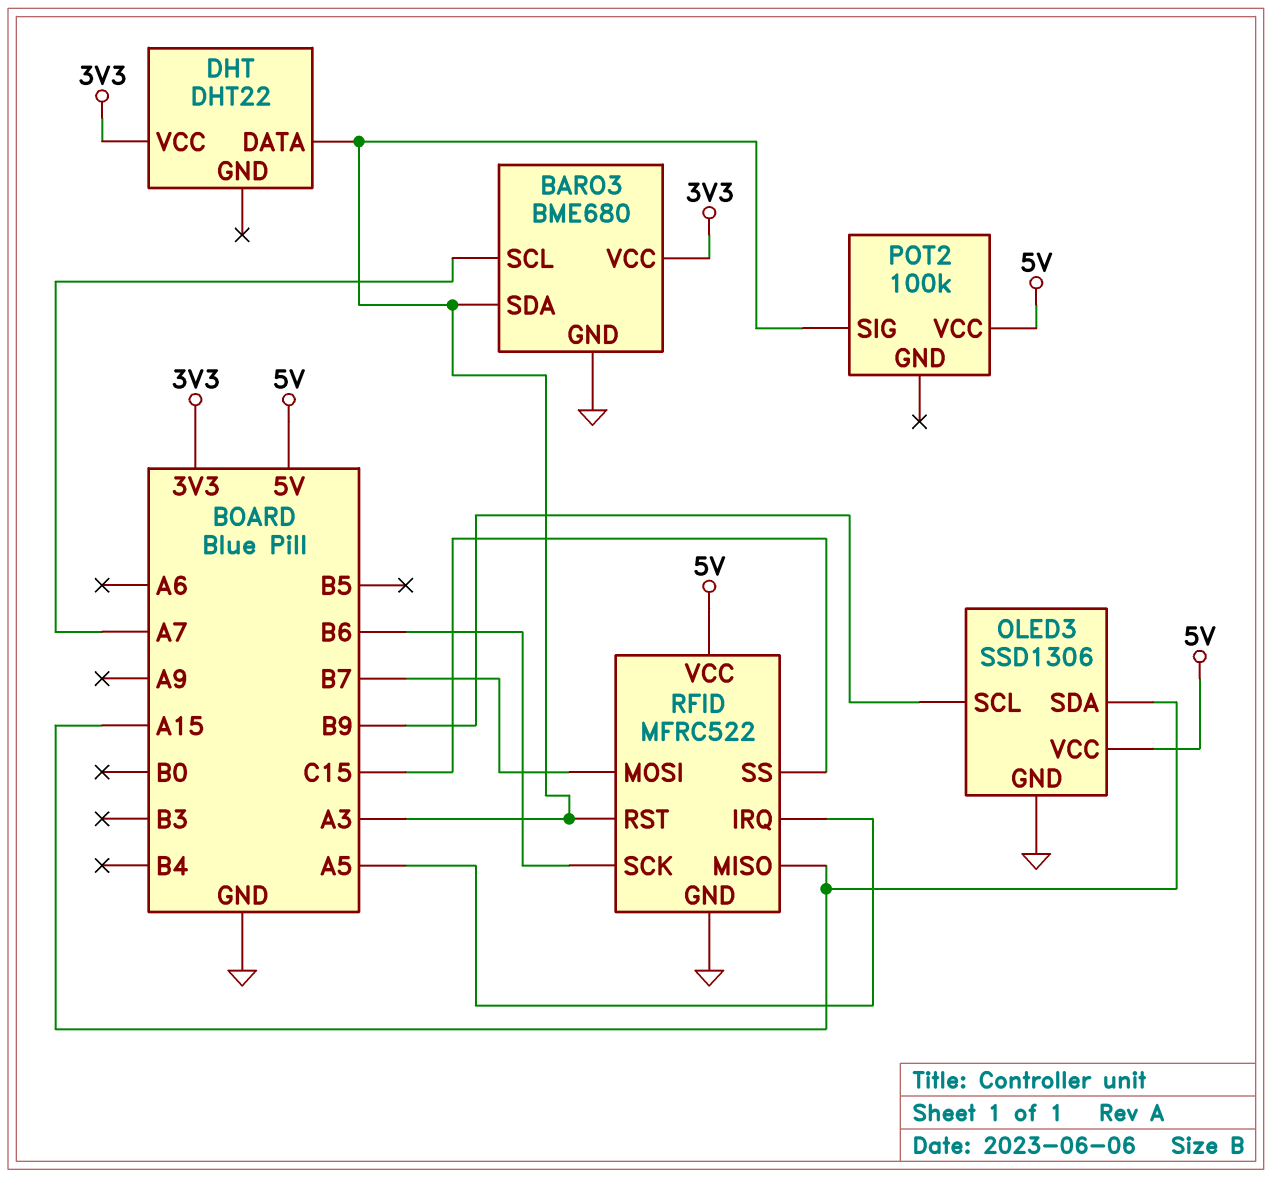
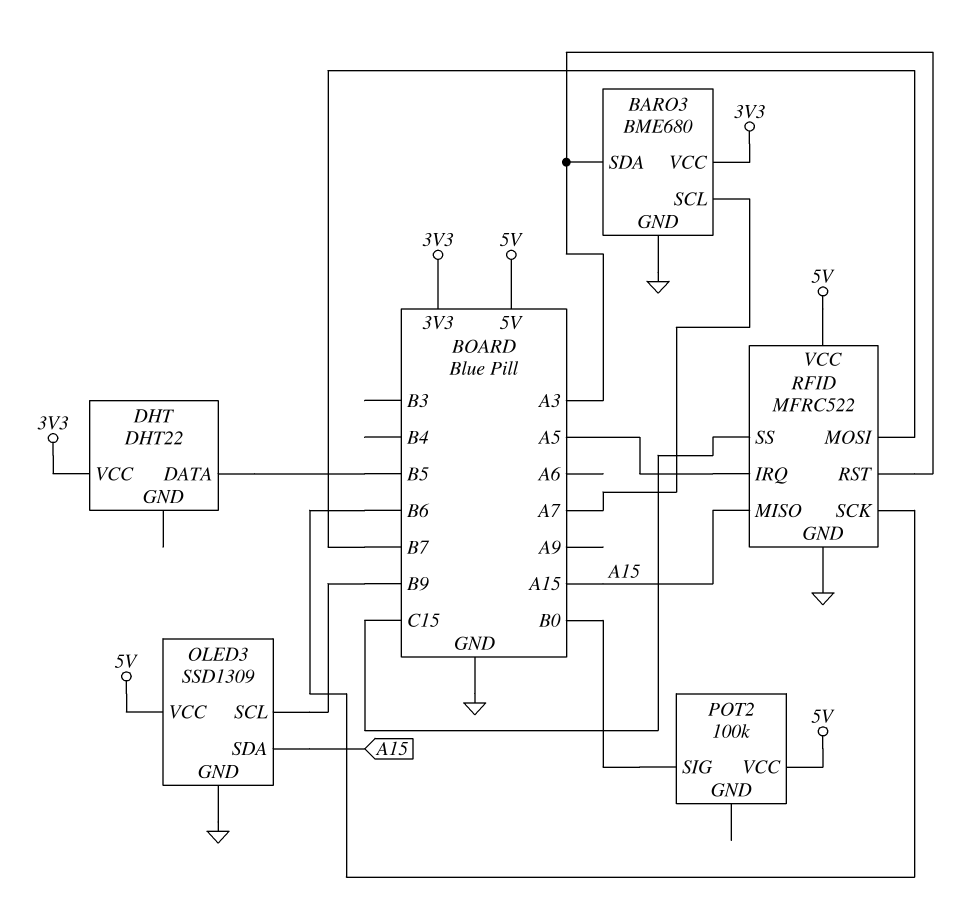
DHT pin DATA: A3 -> B5
OLED3: SSD1306 -> SSD1309
POT2 pin SIG: A3 -> B0

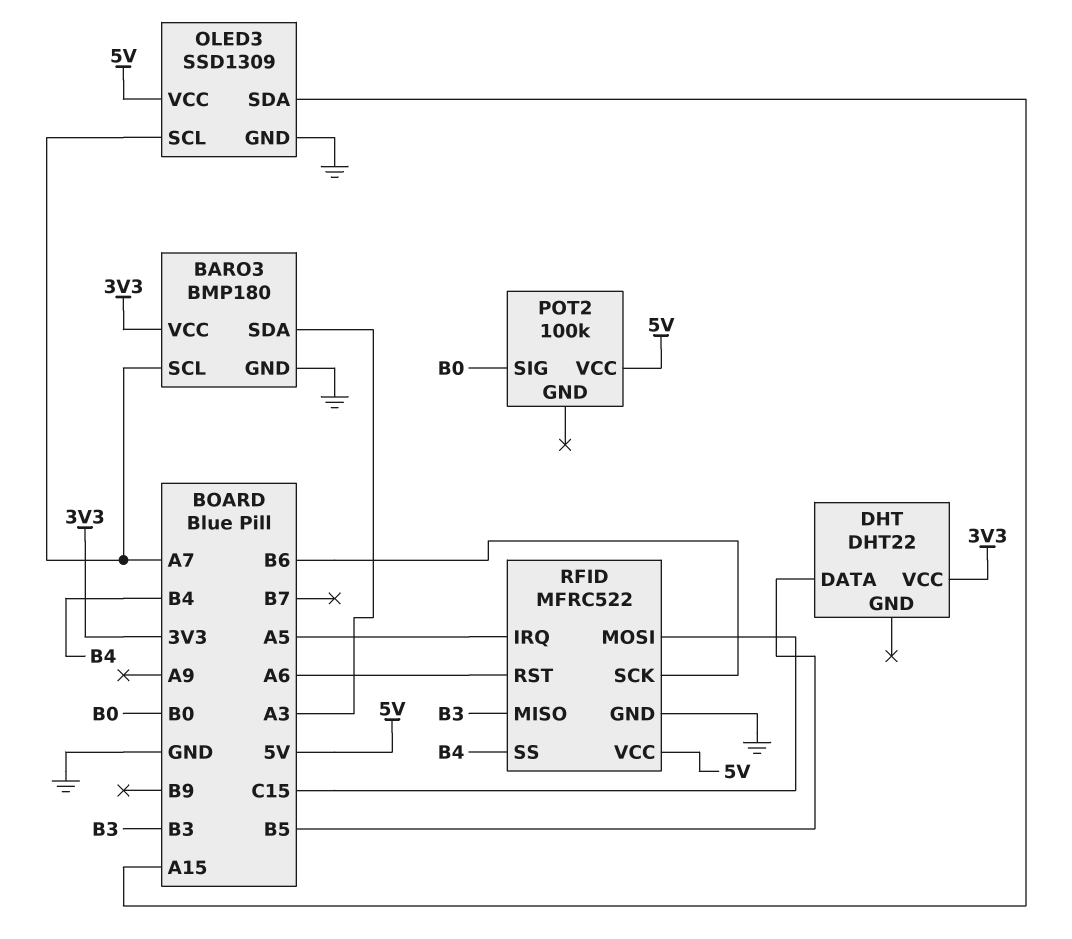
BARO3: BME680 -> BMP180
OLED3 pin SCL: B9 -> A7
RFID pin MISO: A15 -> B3
RFID pin MOSI: B7 -> C15
RFID pin RST: A3 -> A6
RFID pin SS: C15 -> B4

